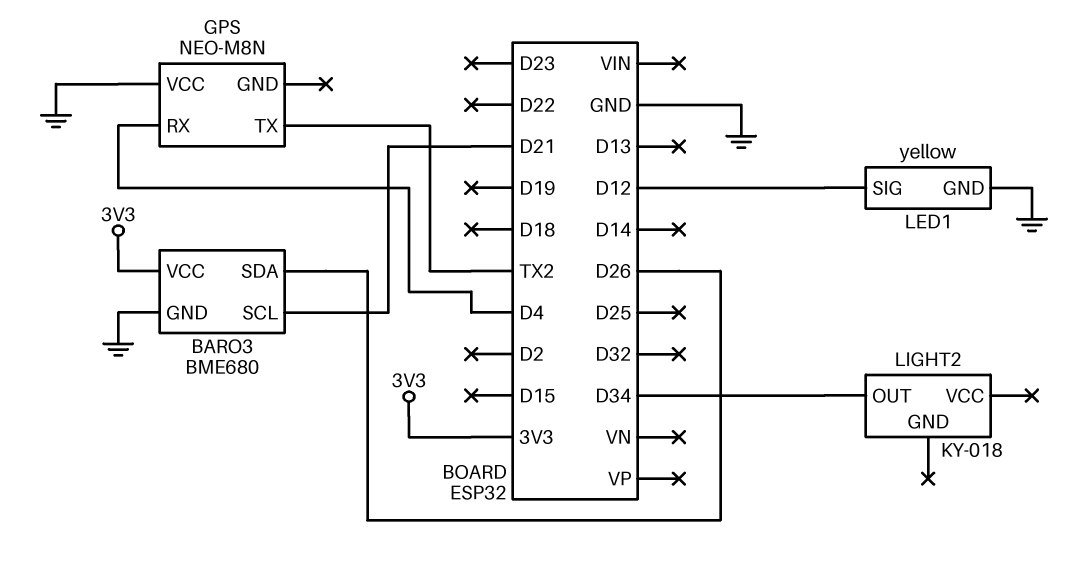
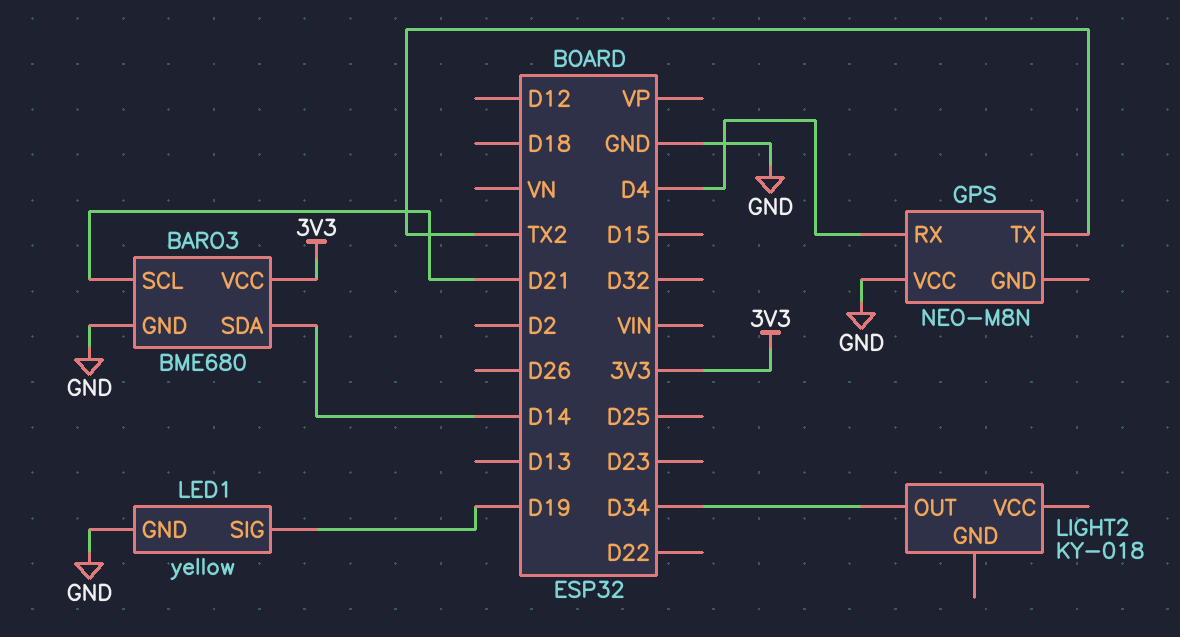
BARO3 pin SDA: D26 -> D14
LED1 pin SIG: D12 -> D19

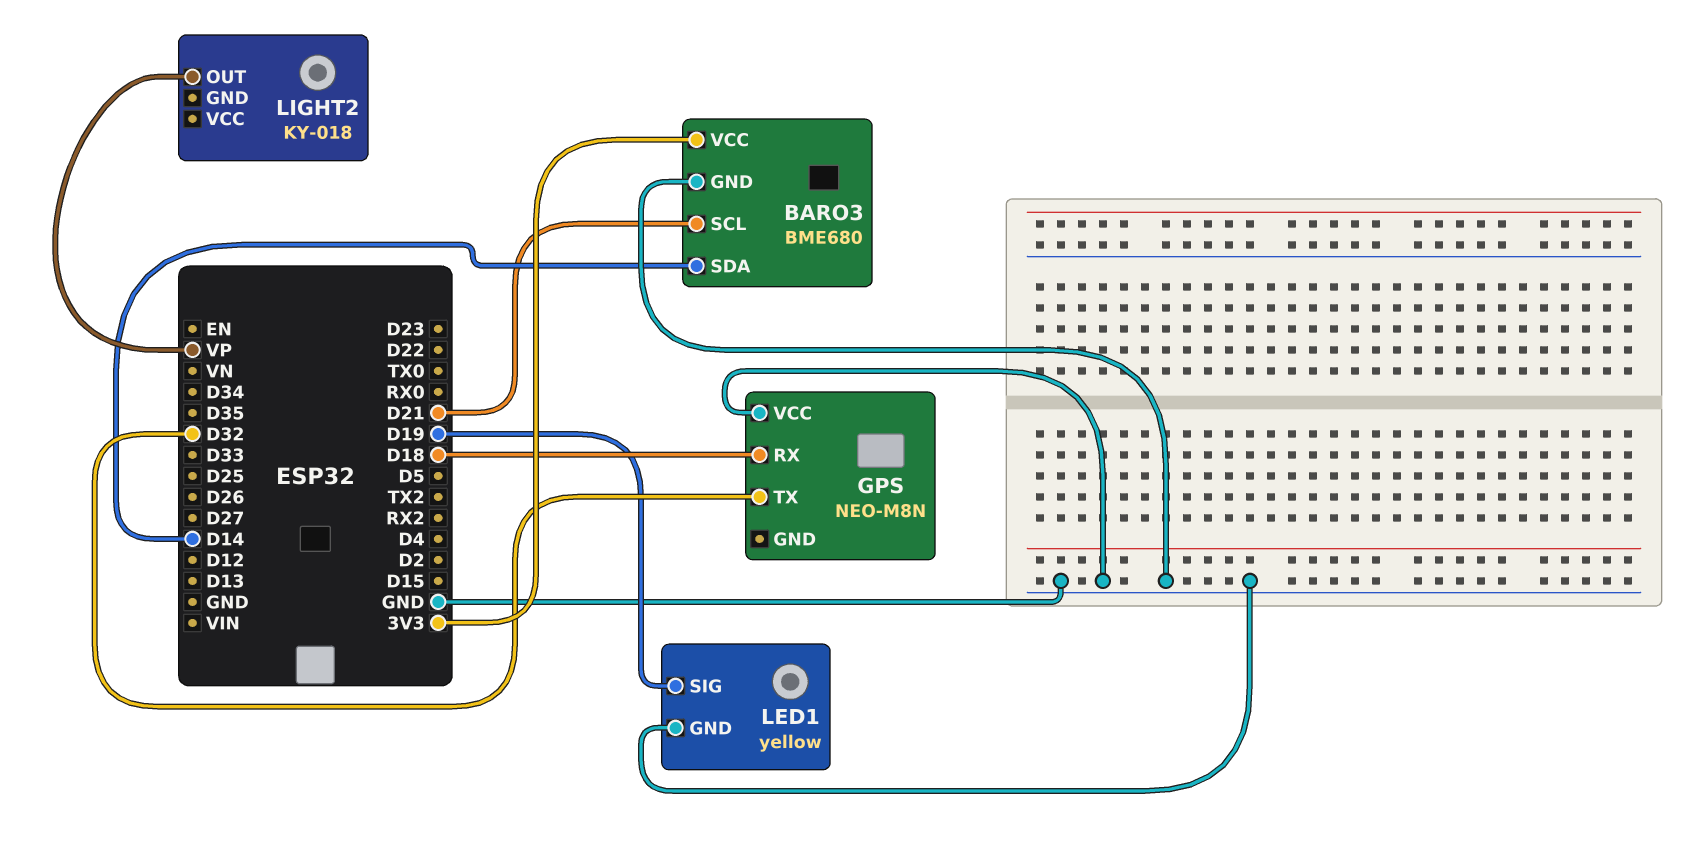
GPS pin RX: D4 -> D18
GPS pin TX: TX2 -> D32
LIGHT2 pin OUT: D34 -> VP

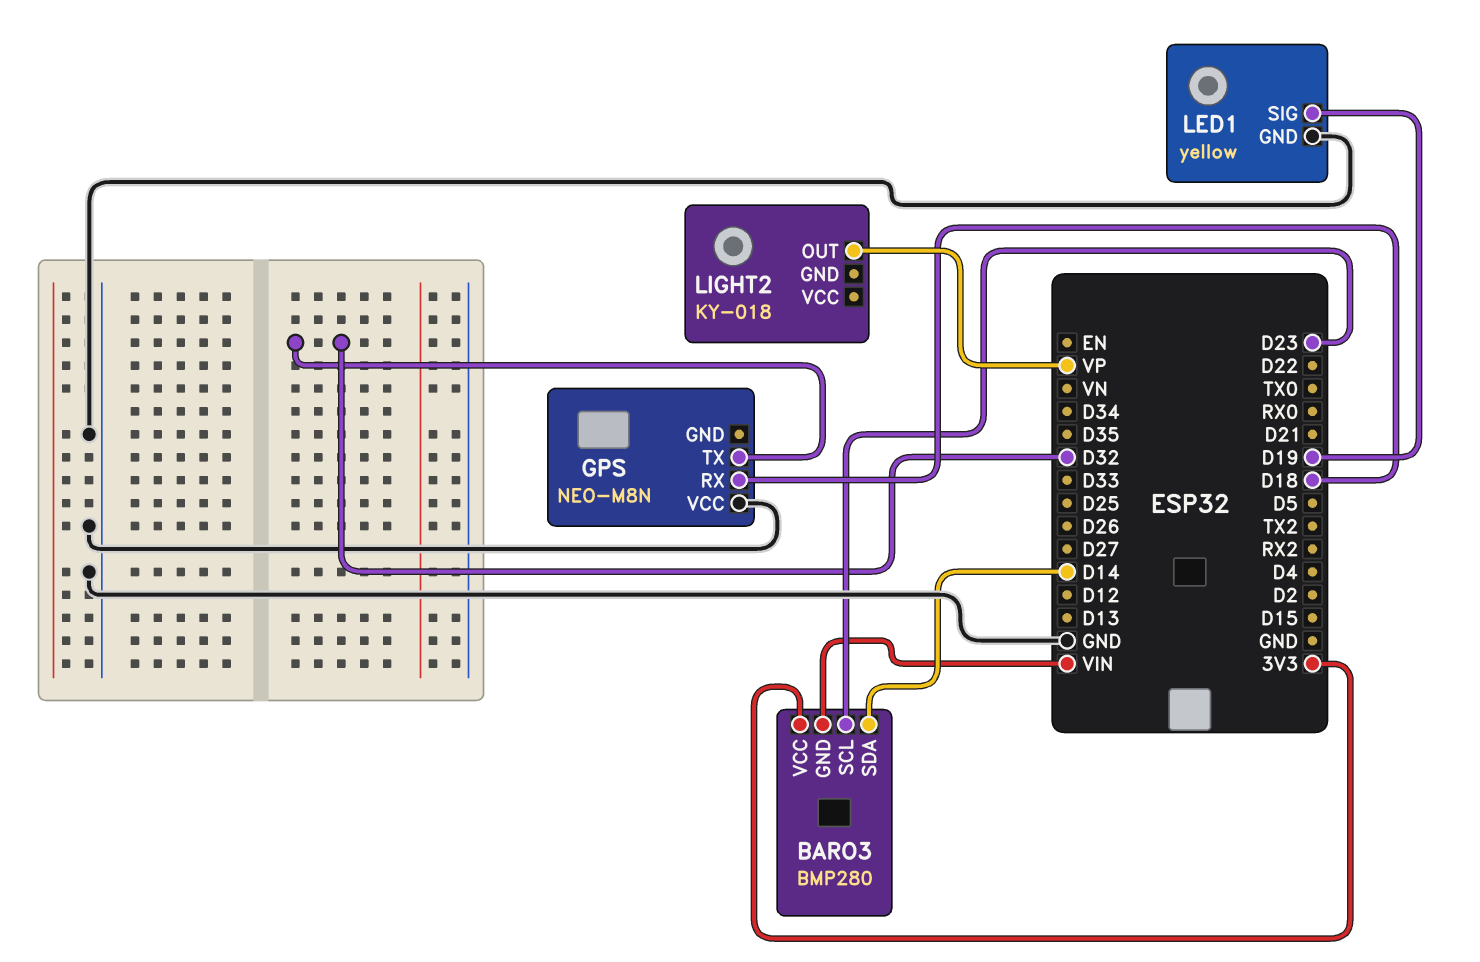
BARO3: BME680 -> BMP280
BARO3 pin GND: GND -> VIN
BARO3 pin SCL: D21 -> D23

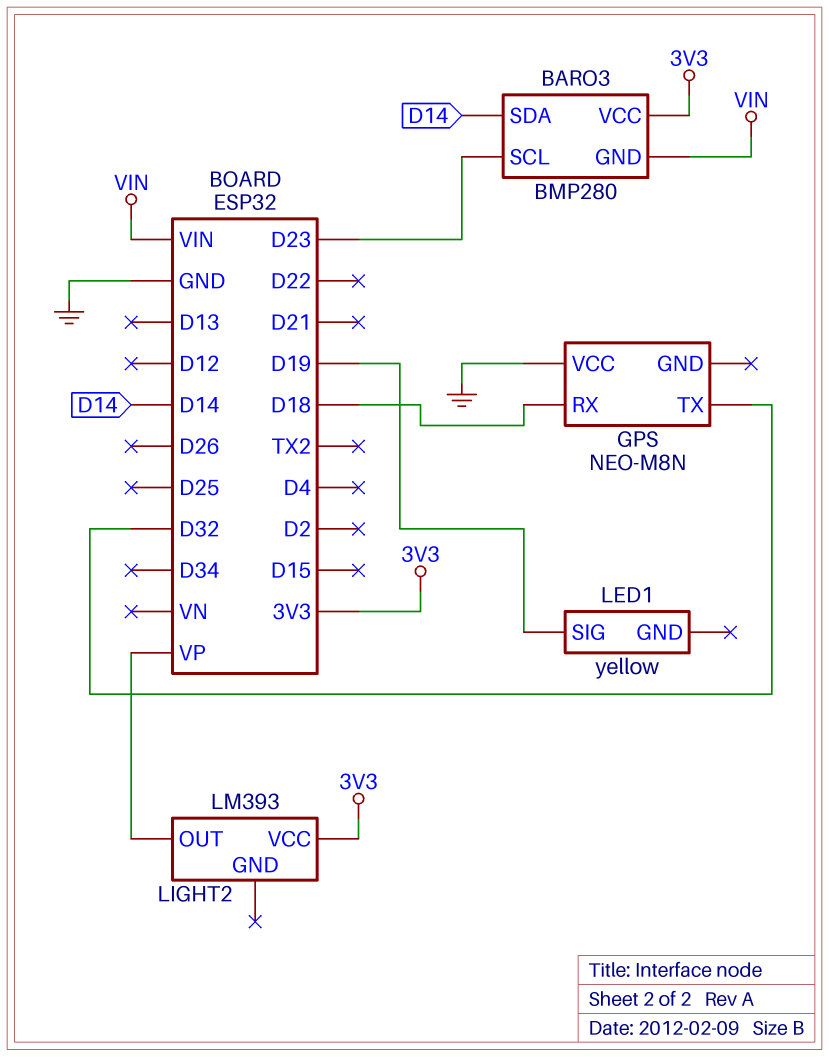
LED1 pin GND: GND -> none
LIGHT2: KY-018 -> LM393
LIGHT2 pin VCC: none -> 3V3

